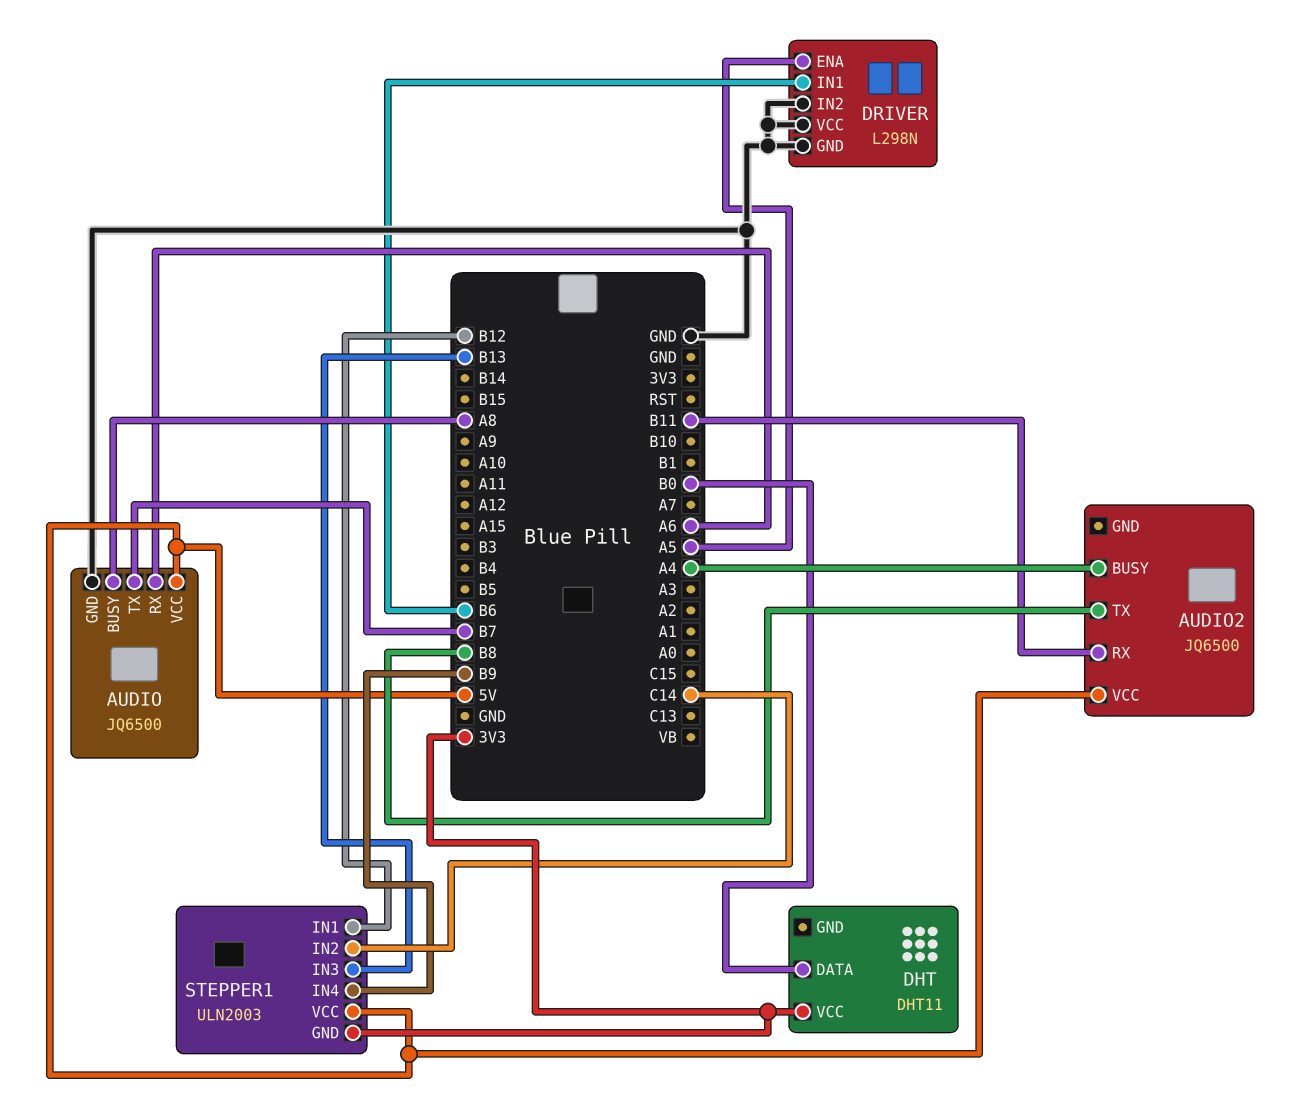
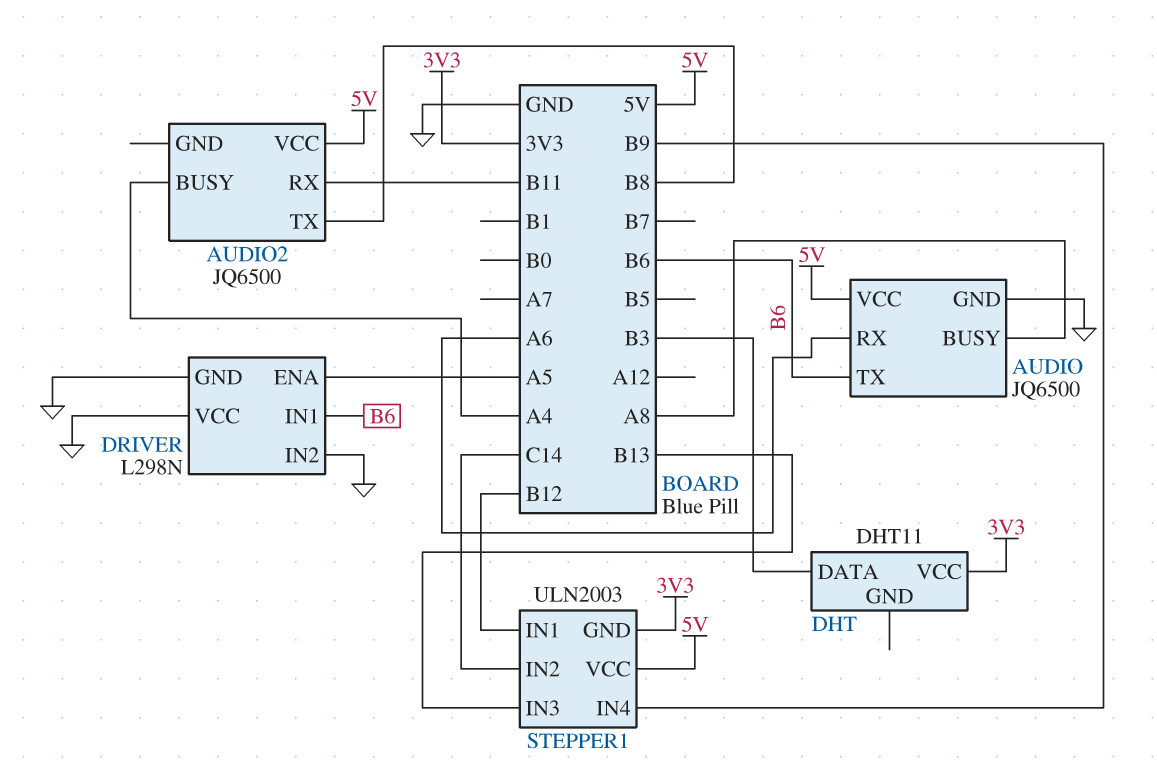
AUDIO pin TX: B7 -> B6
DHT pin DATA: B0 -> B3

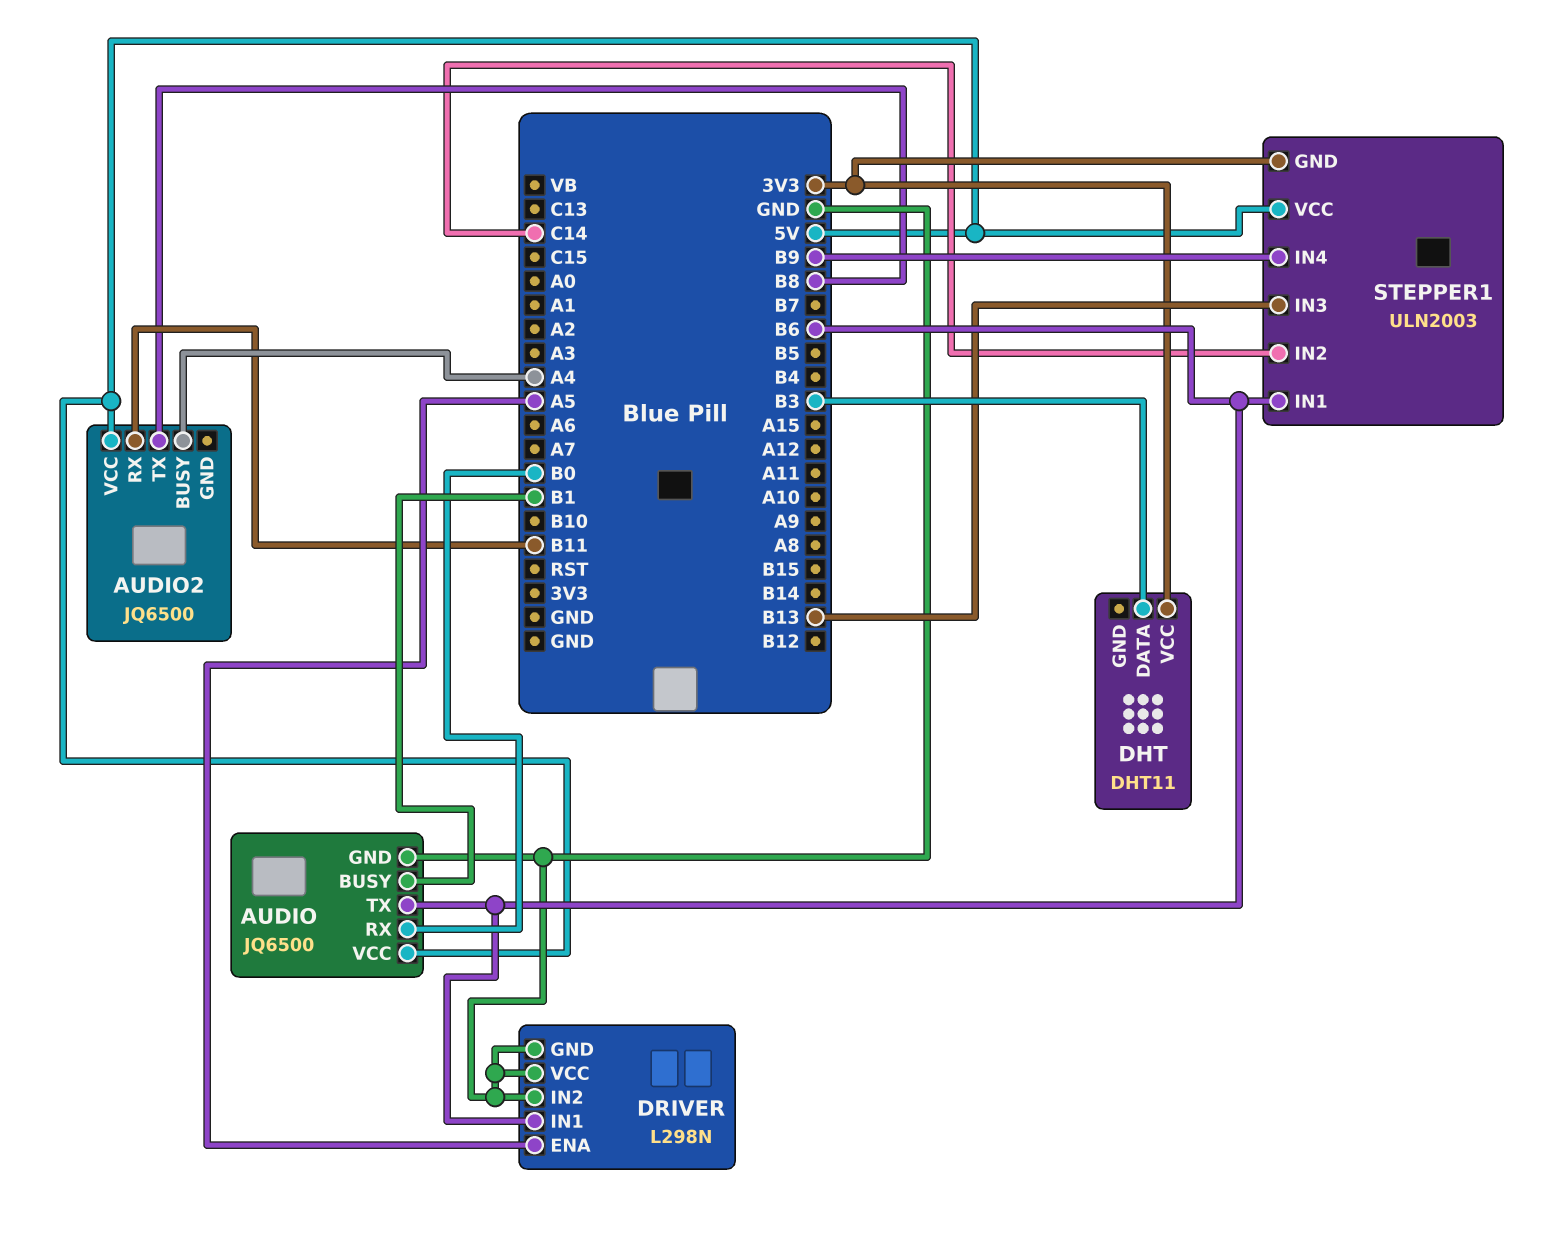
AUDIO pin BUSY: A8 -> B1
AUDIO pin RX: A6 -> B0
STEPPER1 pin IN1: B12 -> B6

